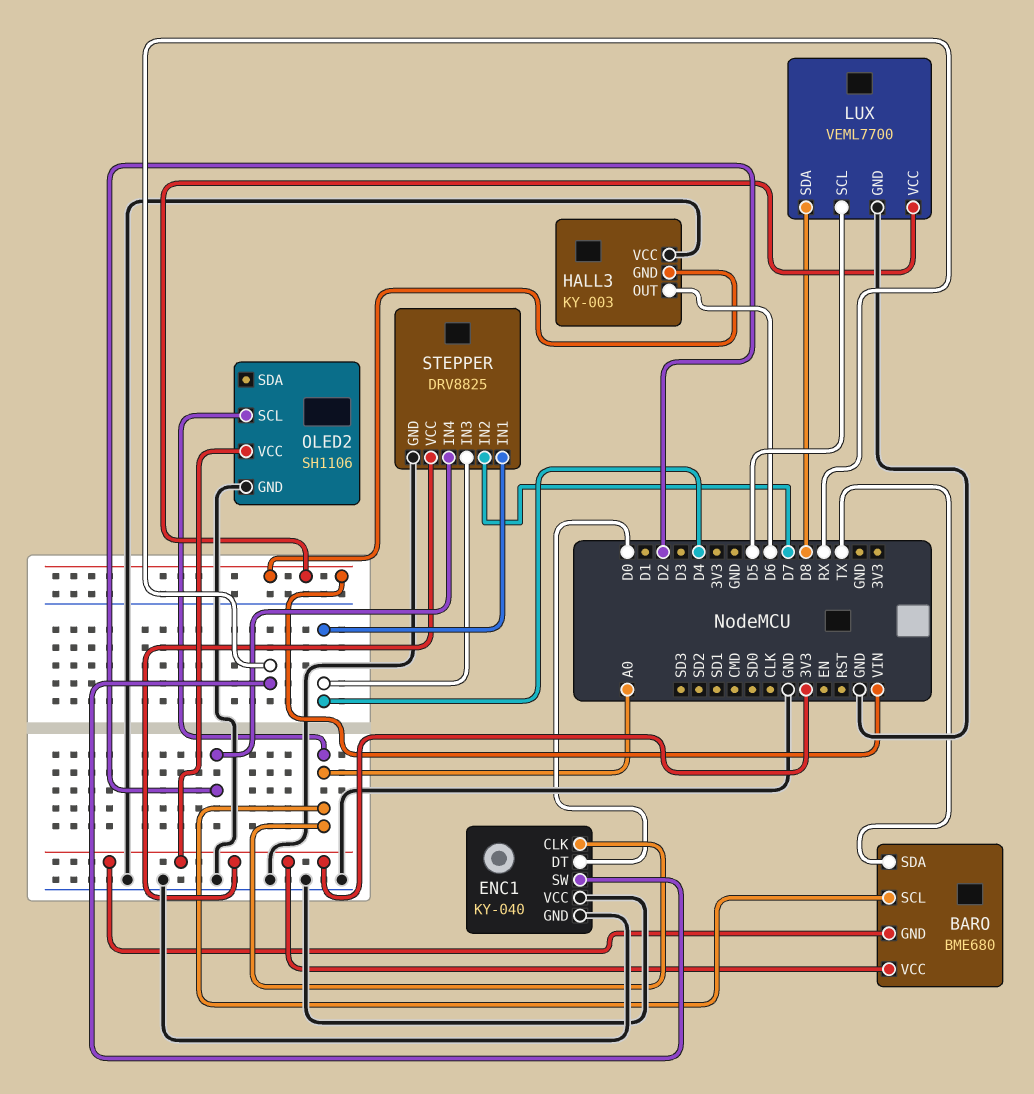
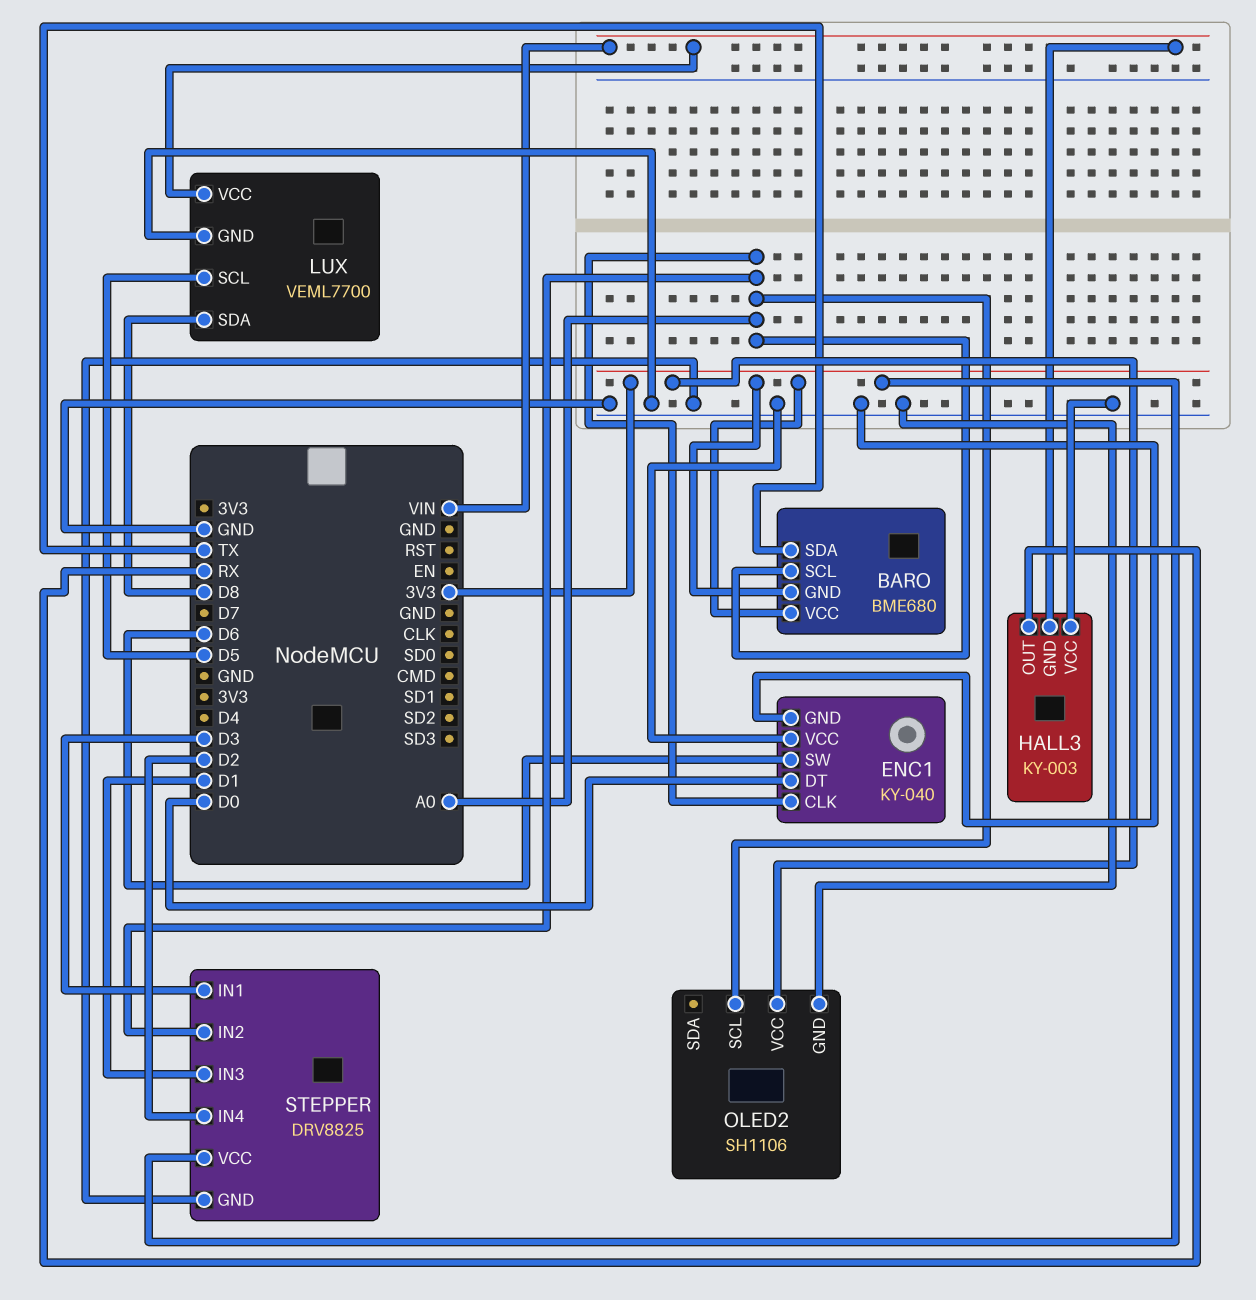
ENC1 pin SW: RX -> D6
HALL3 pin OUT: D6 -> RX
STEPPER pin IN1: D4 -> D3
STEPPER pin IN2: D7 -> A0
STEPPER pin IN3: D4 -> D1

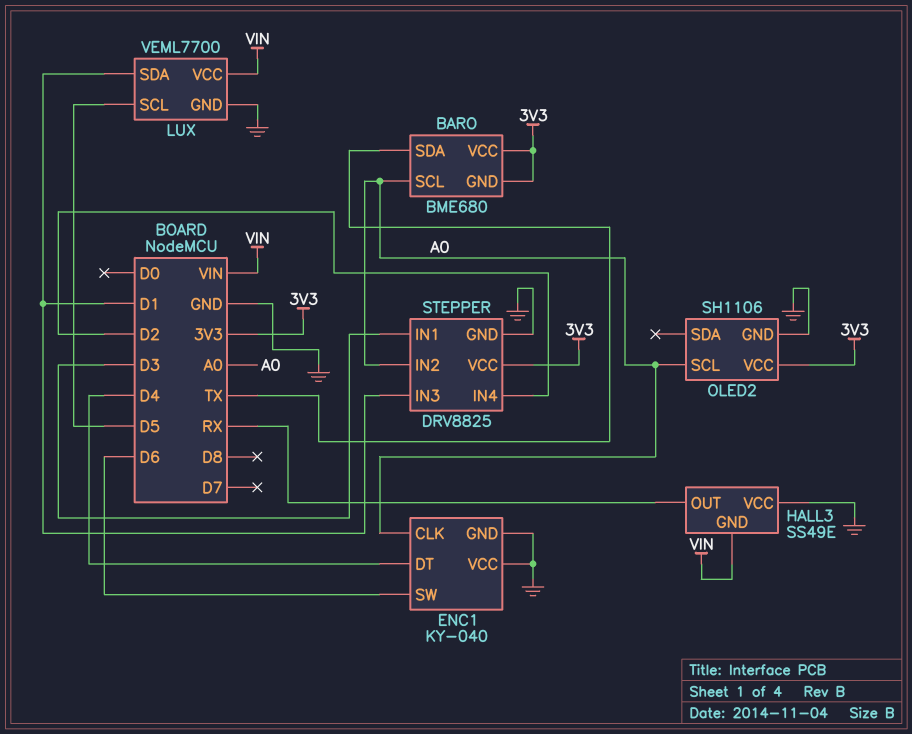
ENC1 pin DT: D0 -> D4
HALL3: KY-003 -> SS49E
LUX pin SDA: D8 -> D1

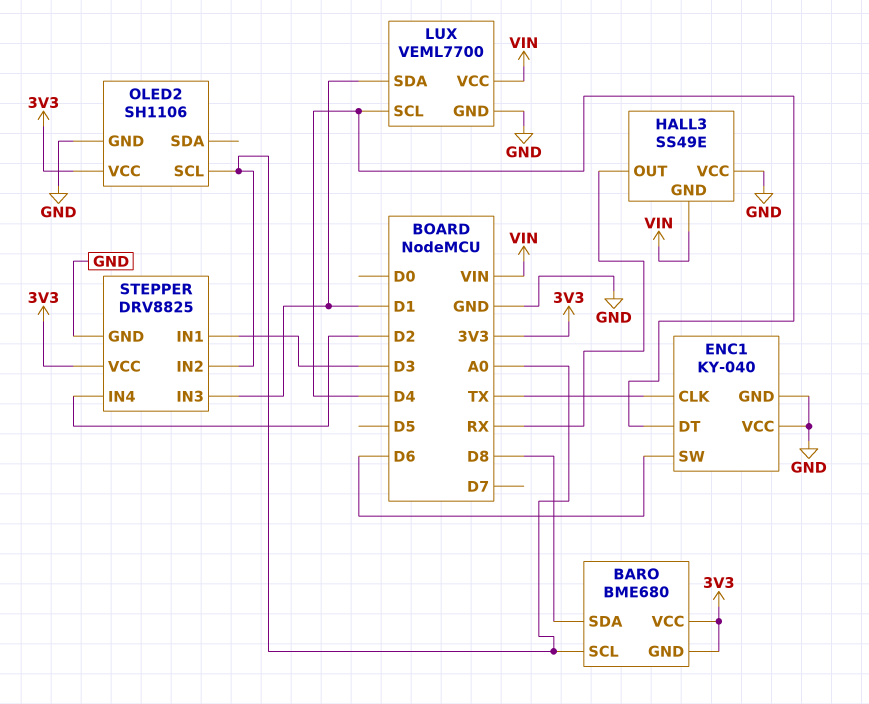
BARO pin SDA: TX -> D8
ENC1 pin CLK: A0 -> TX
LUX pin SCL: D5 -> D4

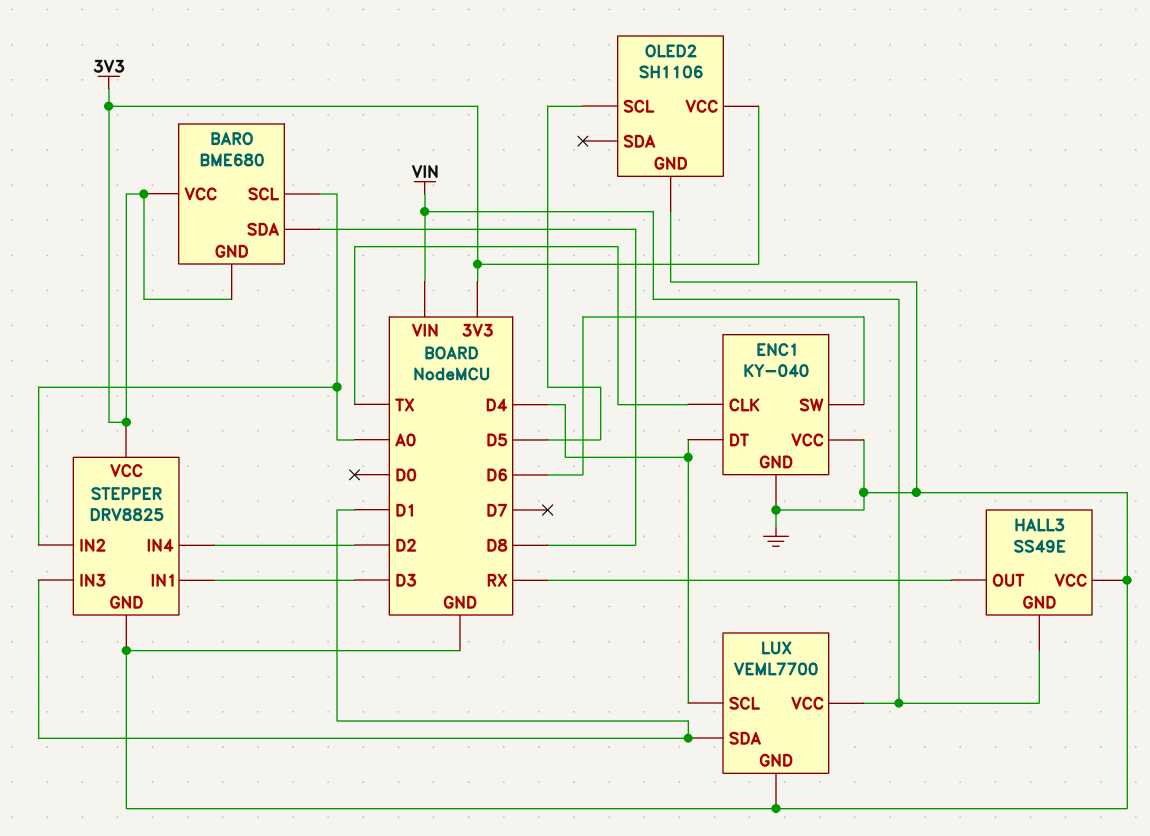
OLED2 pin SCL: A0 -> D5

